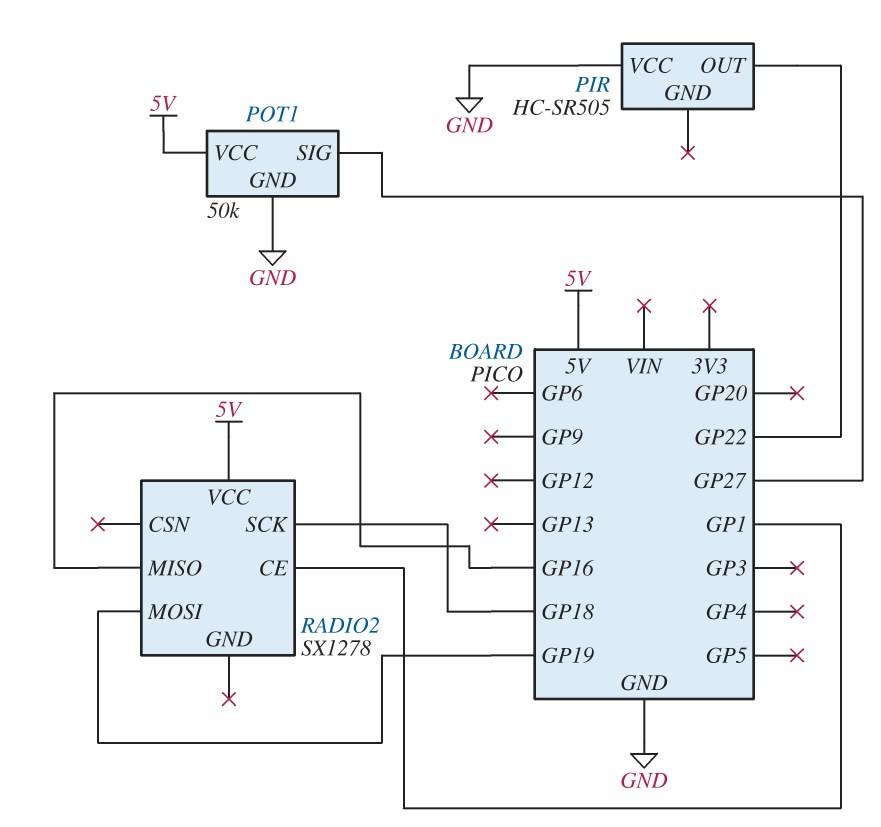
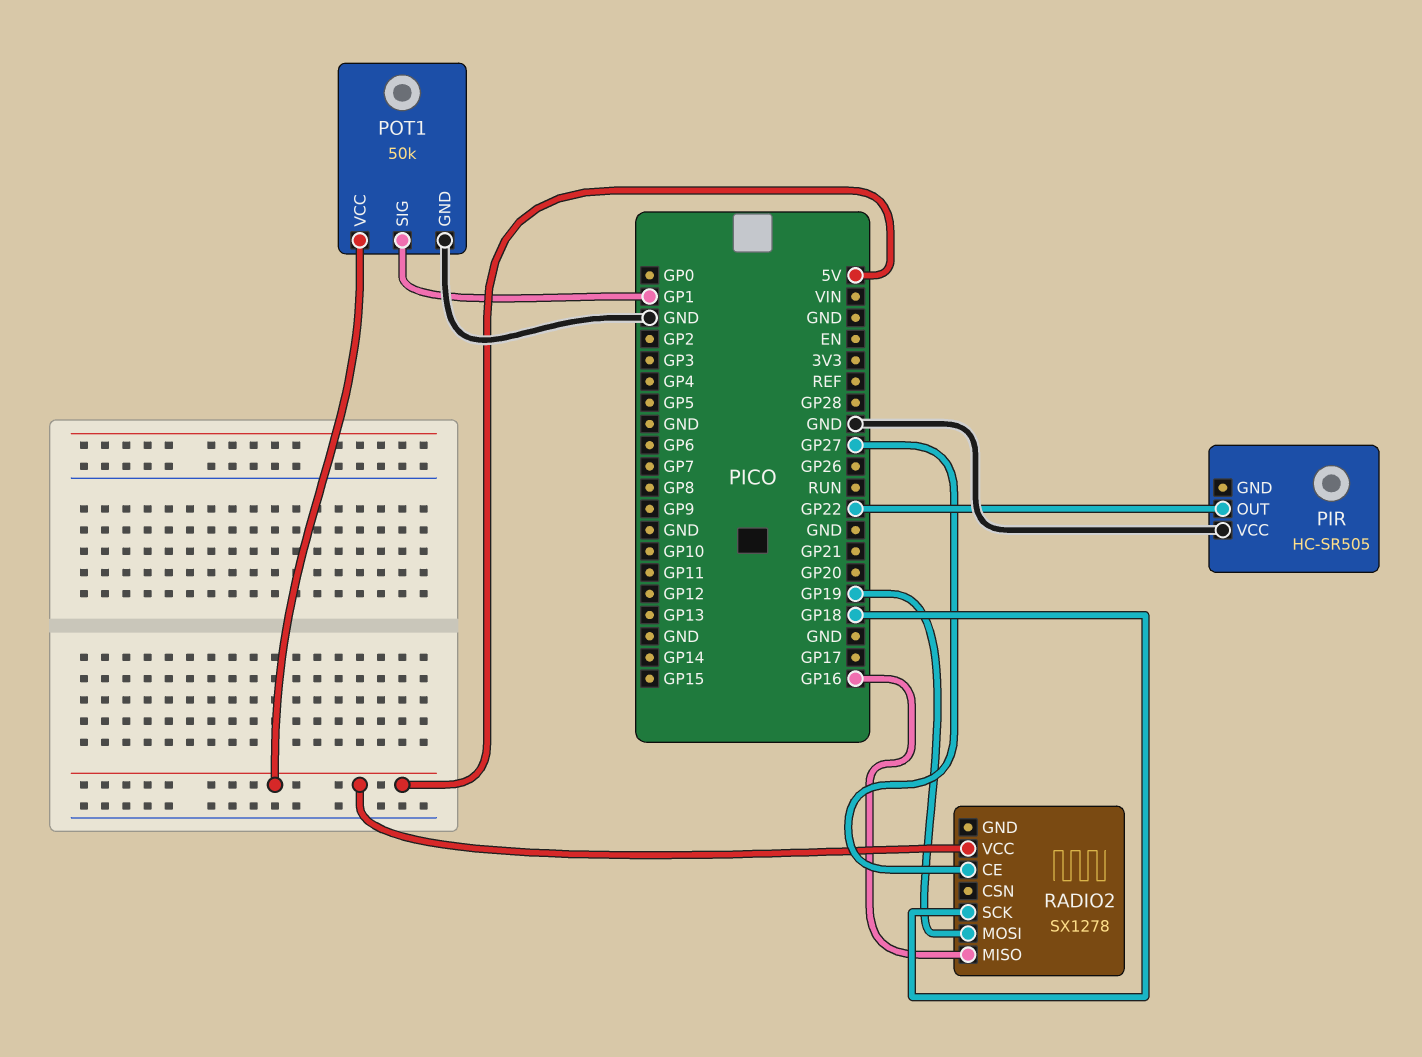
POT1 pin SIG: GP27 -> GP1
RADIO2 pin CE: GP1 -> GP27

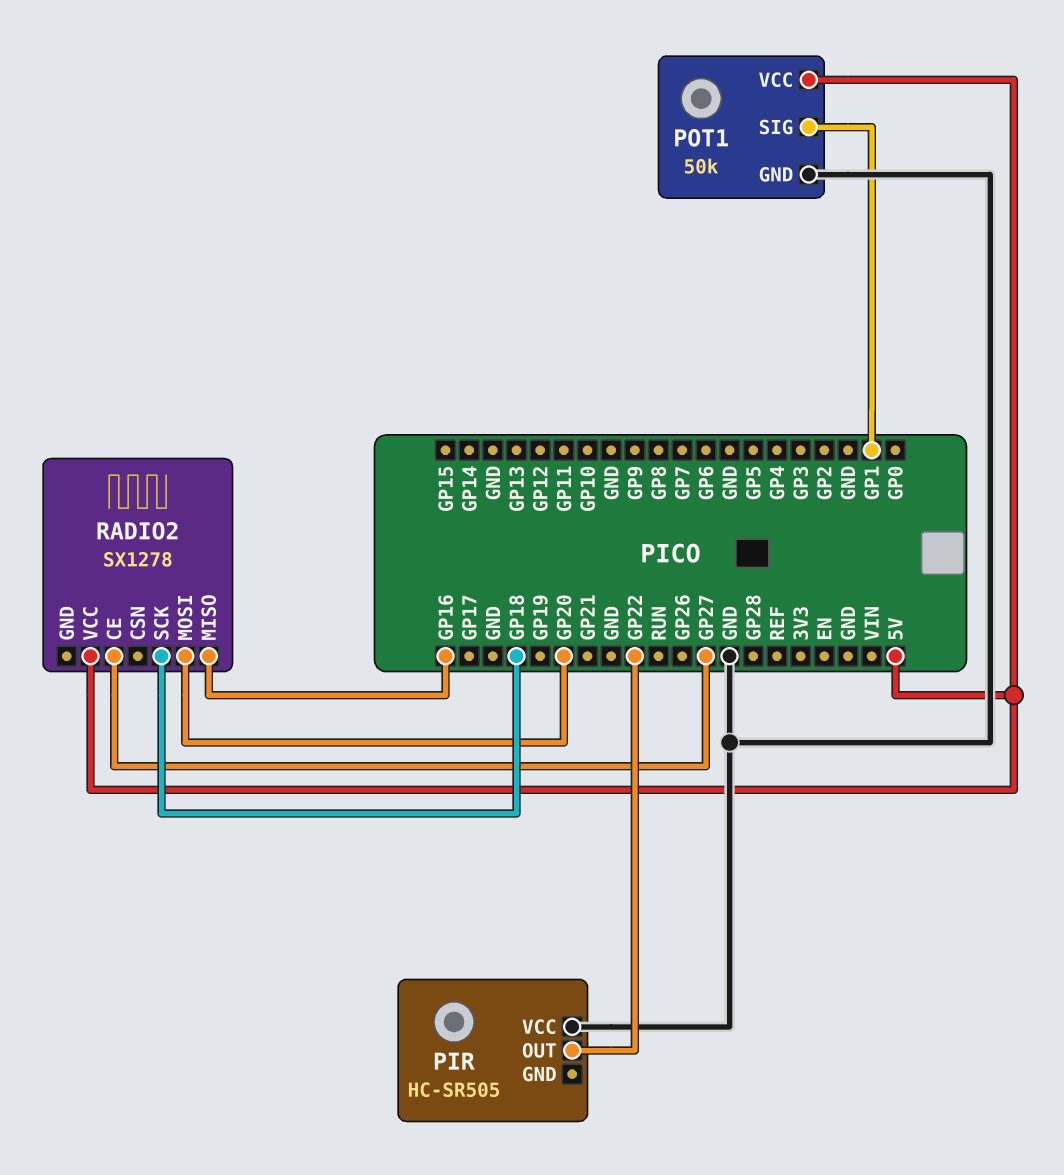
RADIO2 pin MOSI: GP19 -> GP20

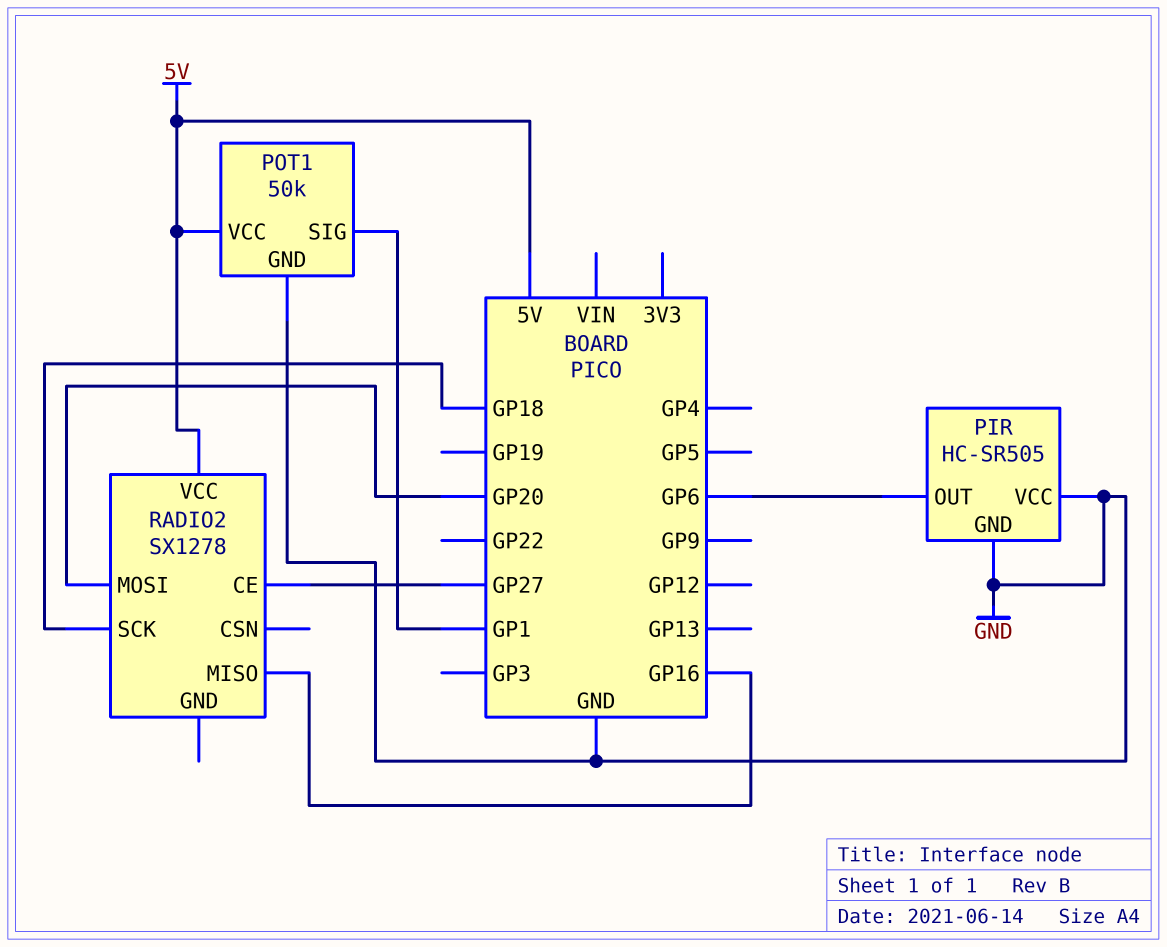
PIR pin GND: none -> GND
PIR pin OUT: GP22 -> GP6

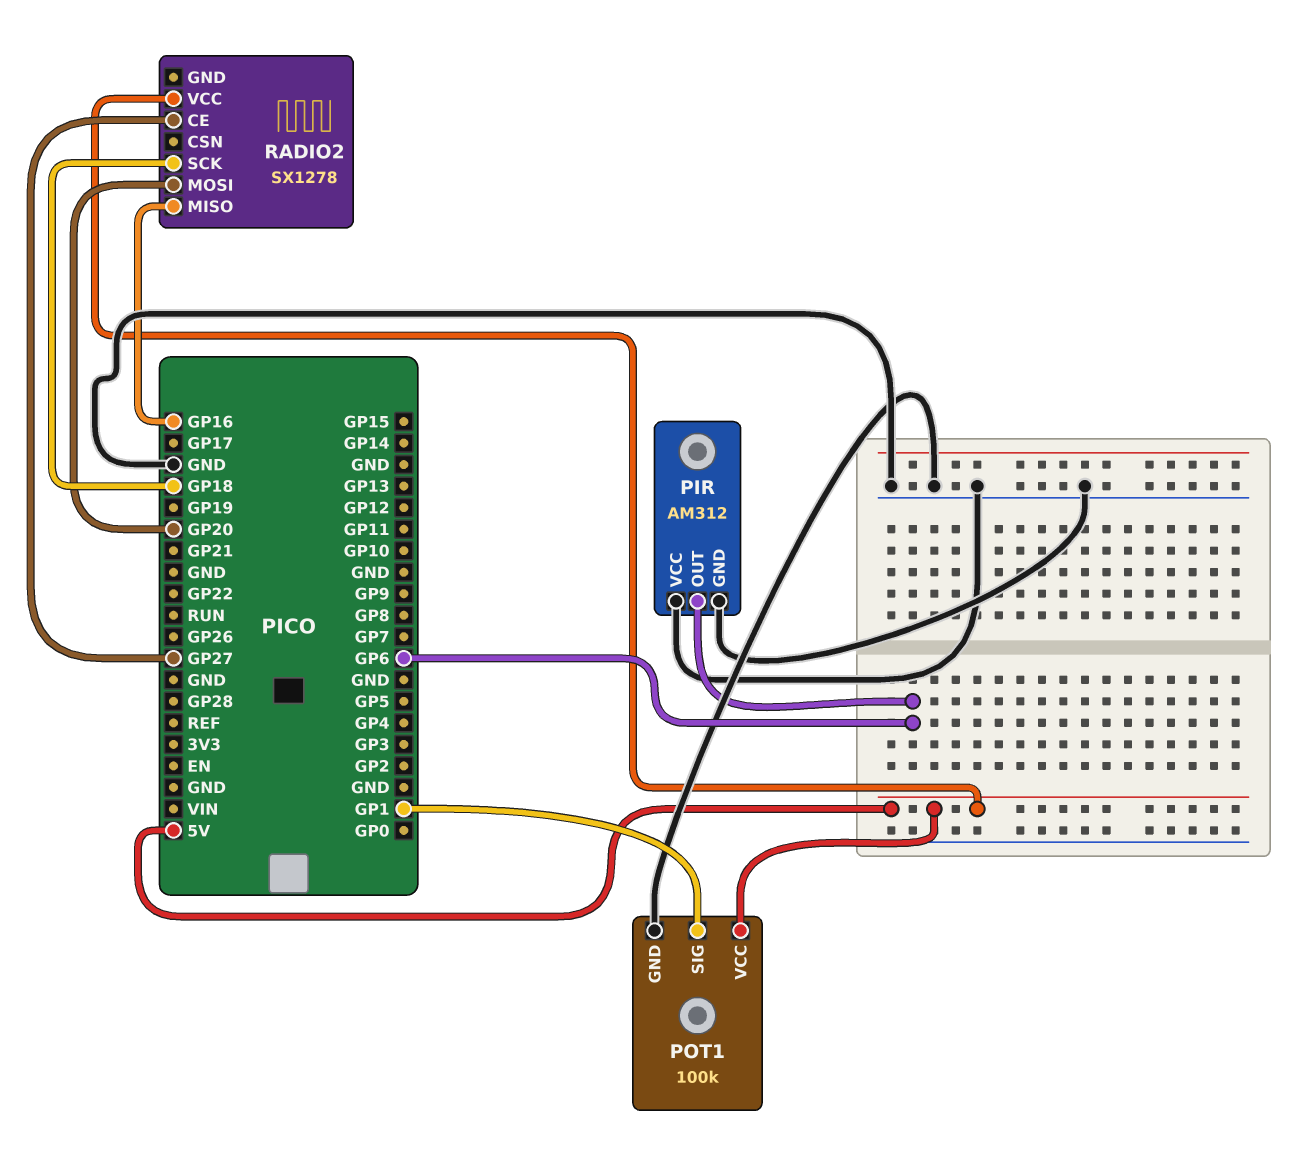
PIR: HC-SR505 -> AM312
POT1: 50k -> 100k

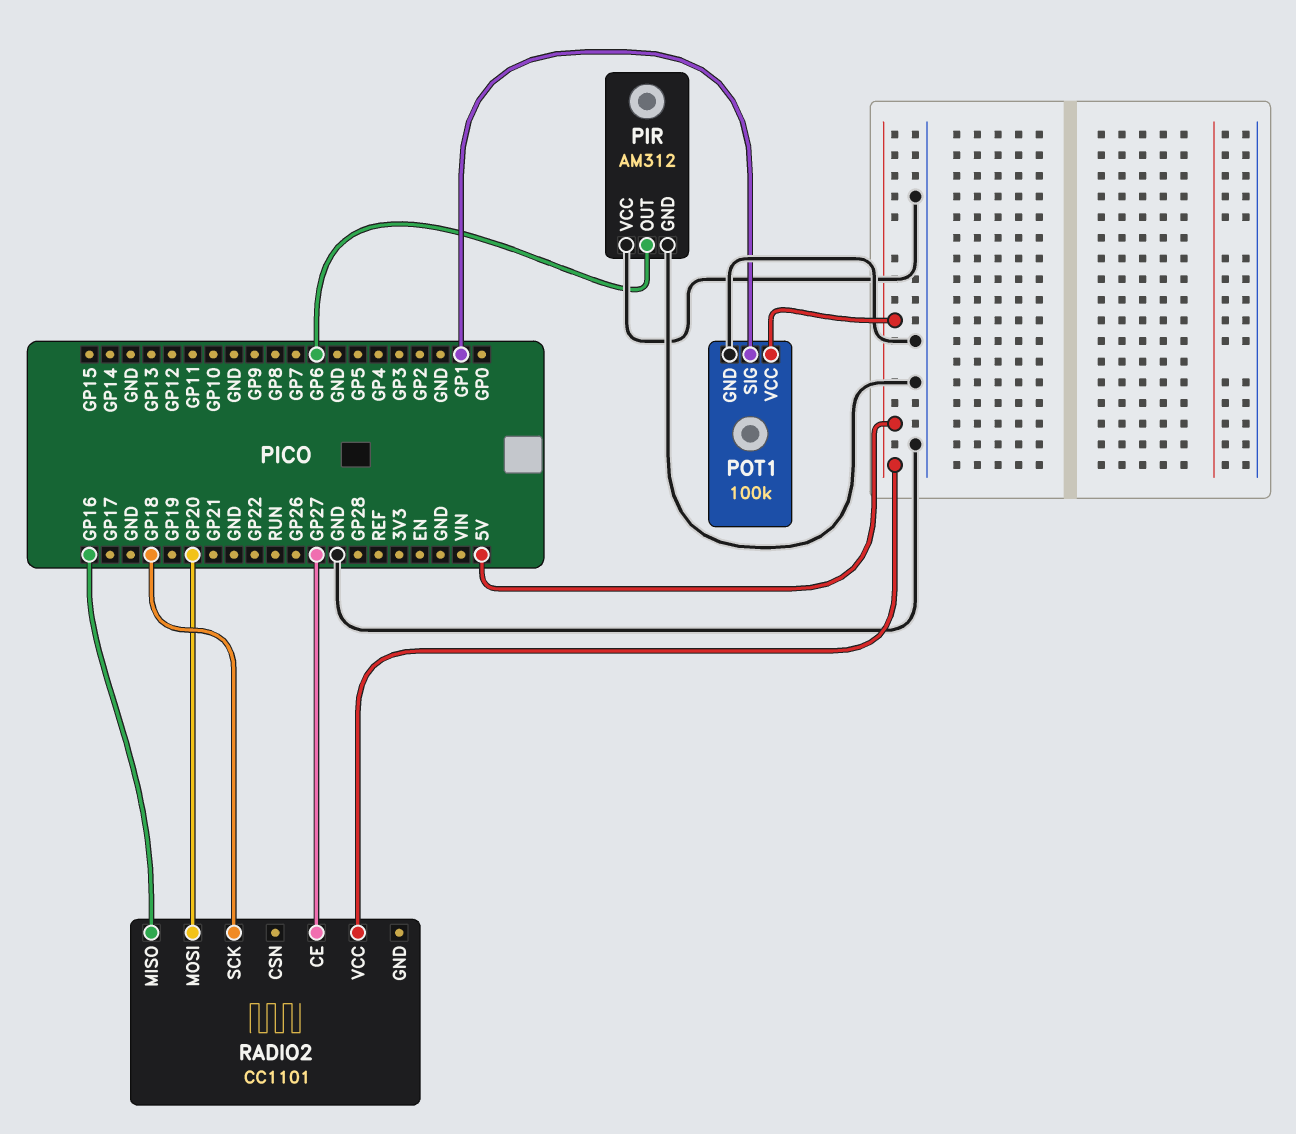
RADIO2: SX1278 -> CC1101

